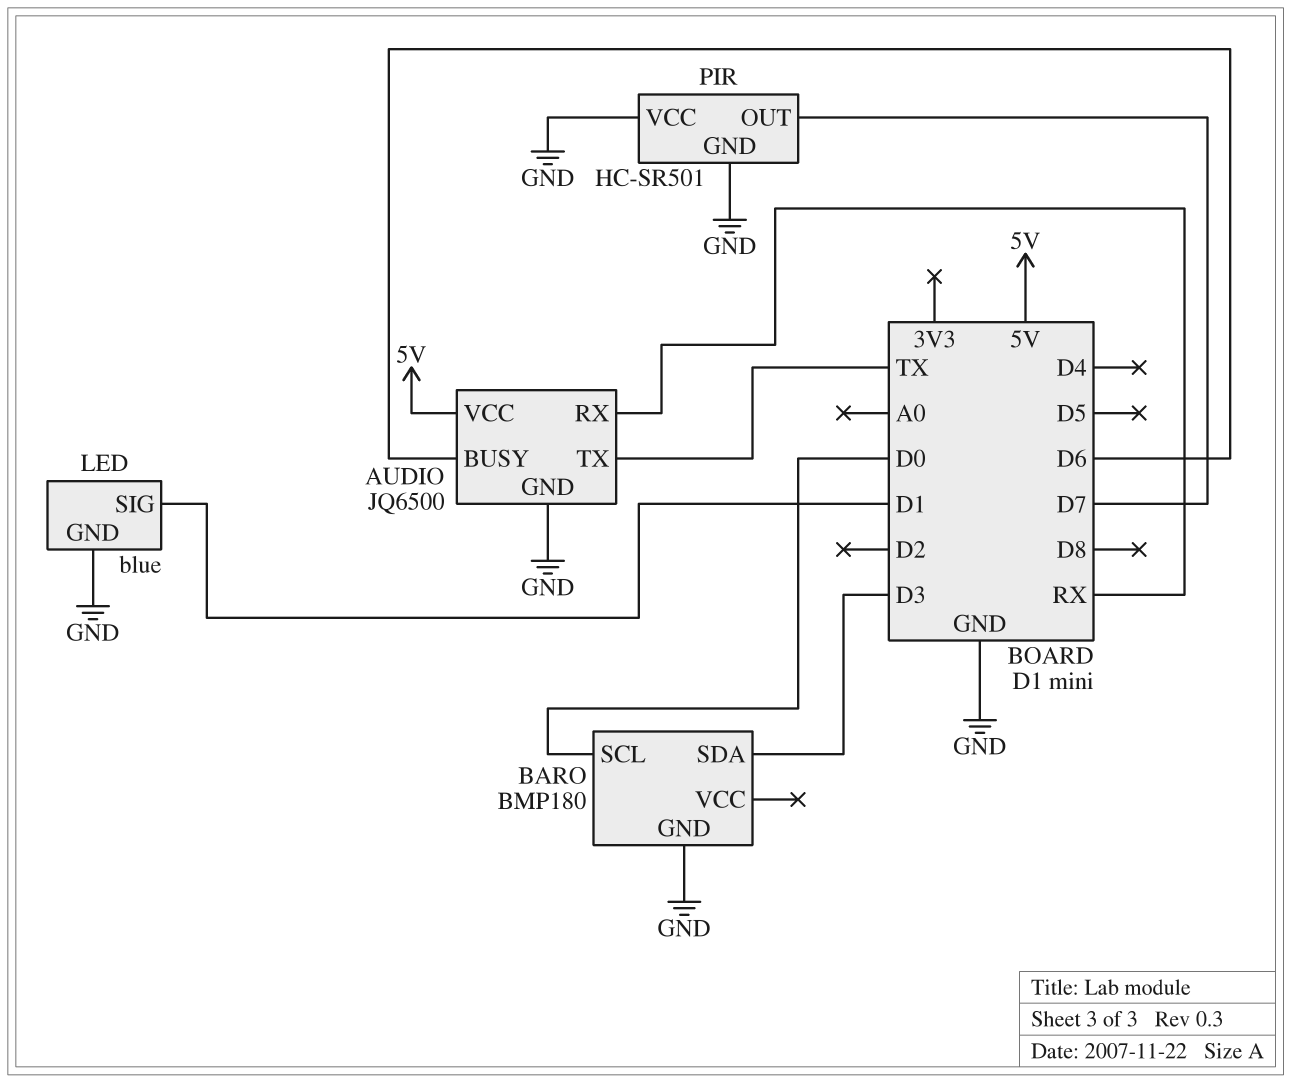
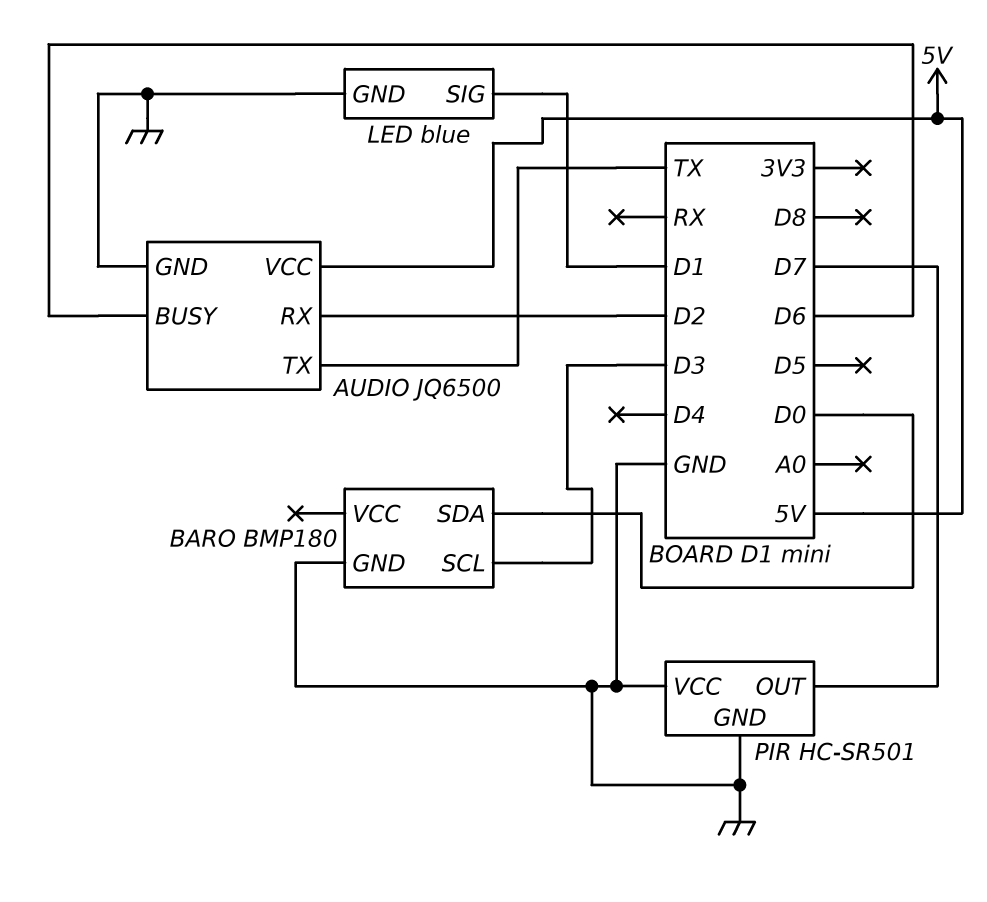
AUDIO pin RX: RX -> D2
BARO pin SCL: D0 -> D3
BARO pin SDA: D3 -> D0

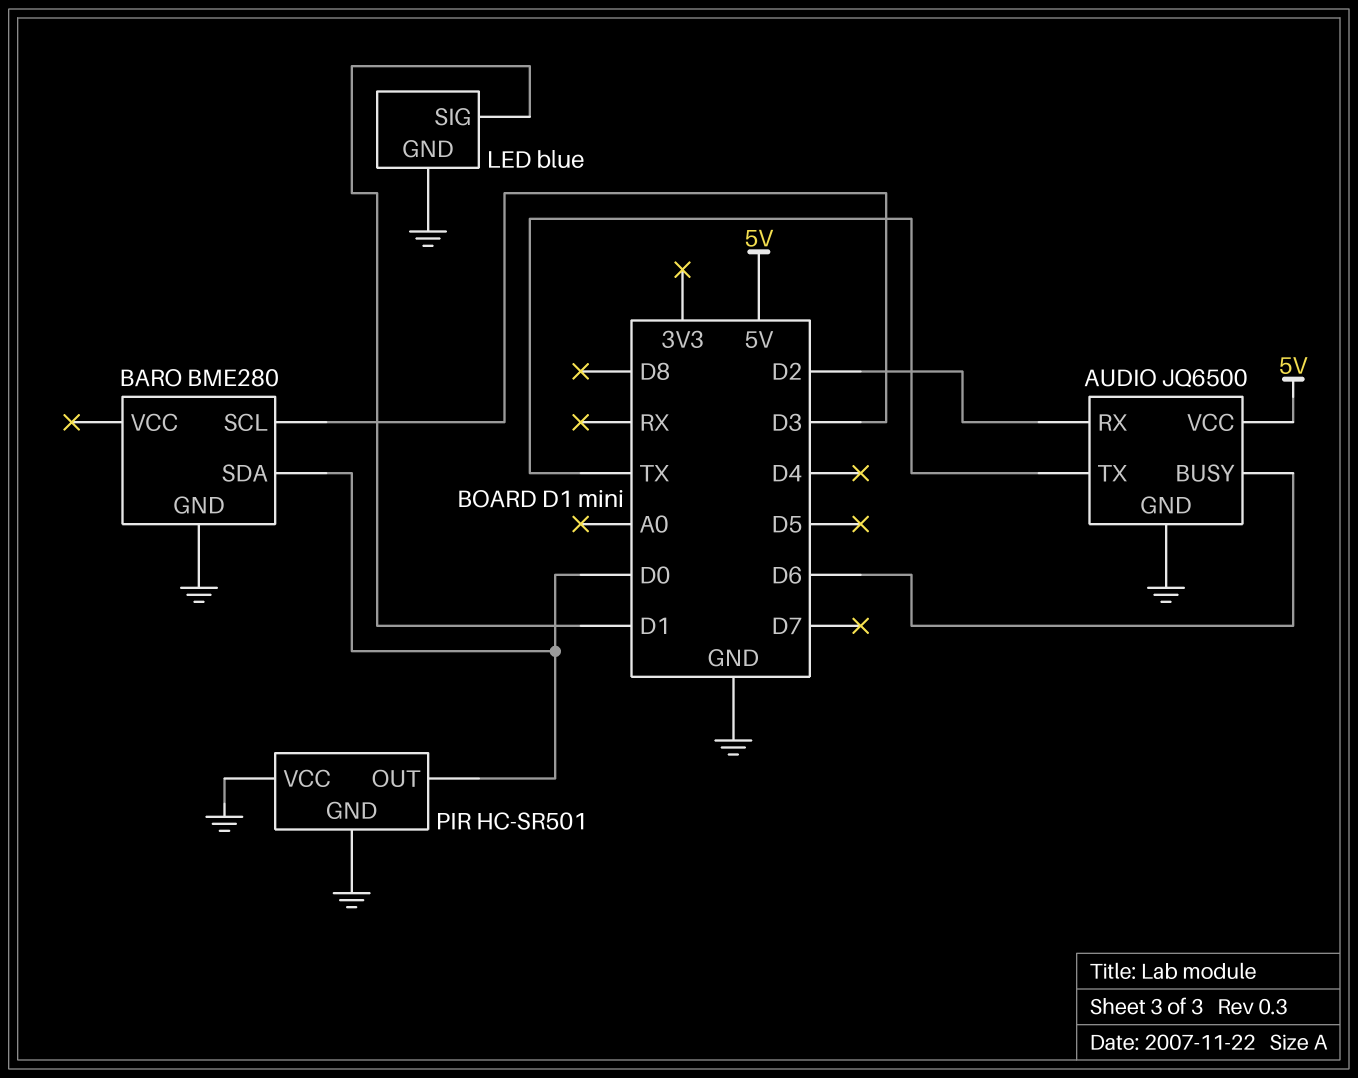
BARO: BMP180 -> BME280
PIR pin OUT: D7 -> D0

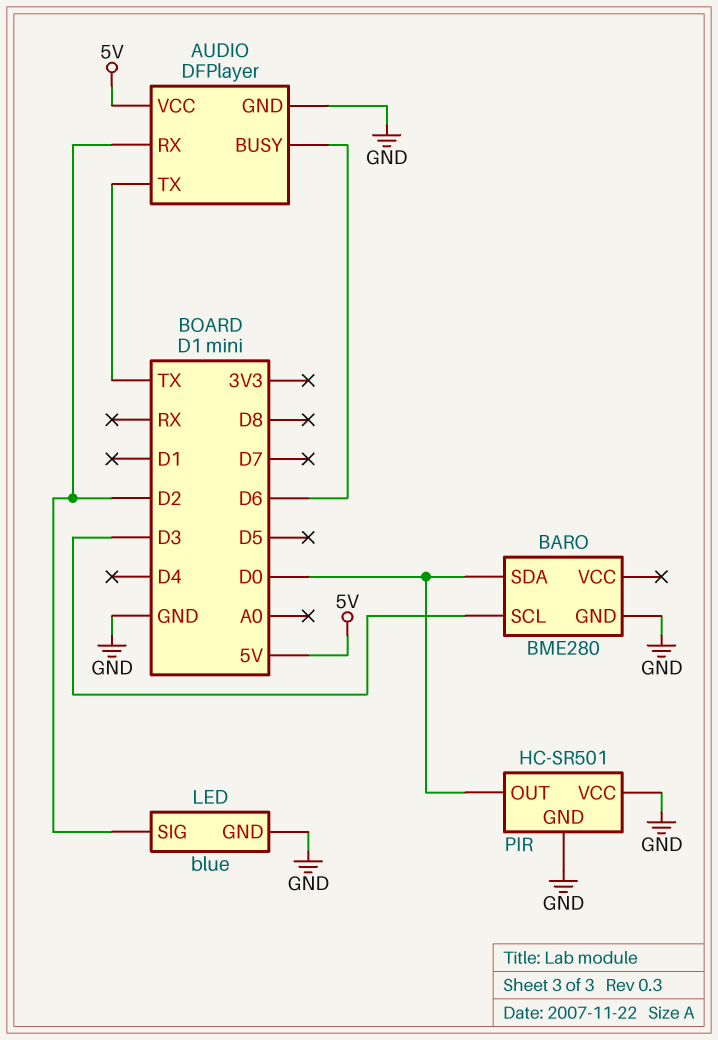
AUDIO: JQ6500 -> DFPlayer
LED pin SIG: D1 -> D2

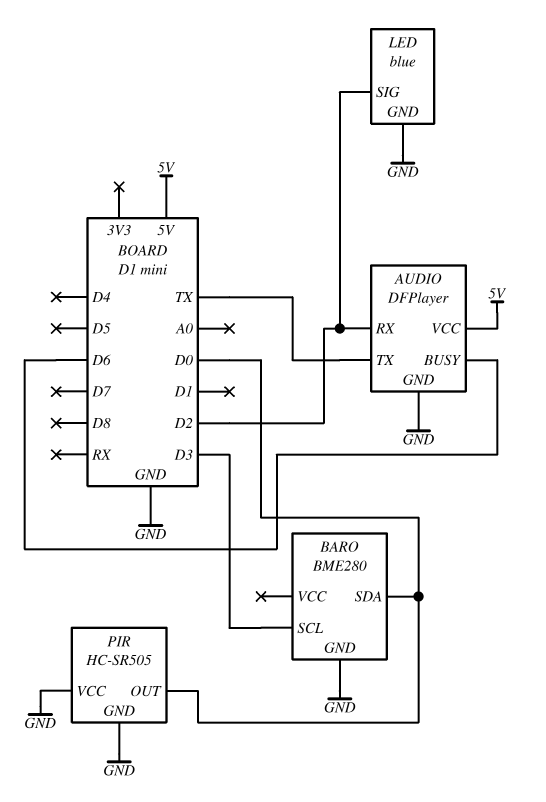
PIR: HC-SR501 -> HC-SR505

